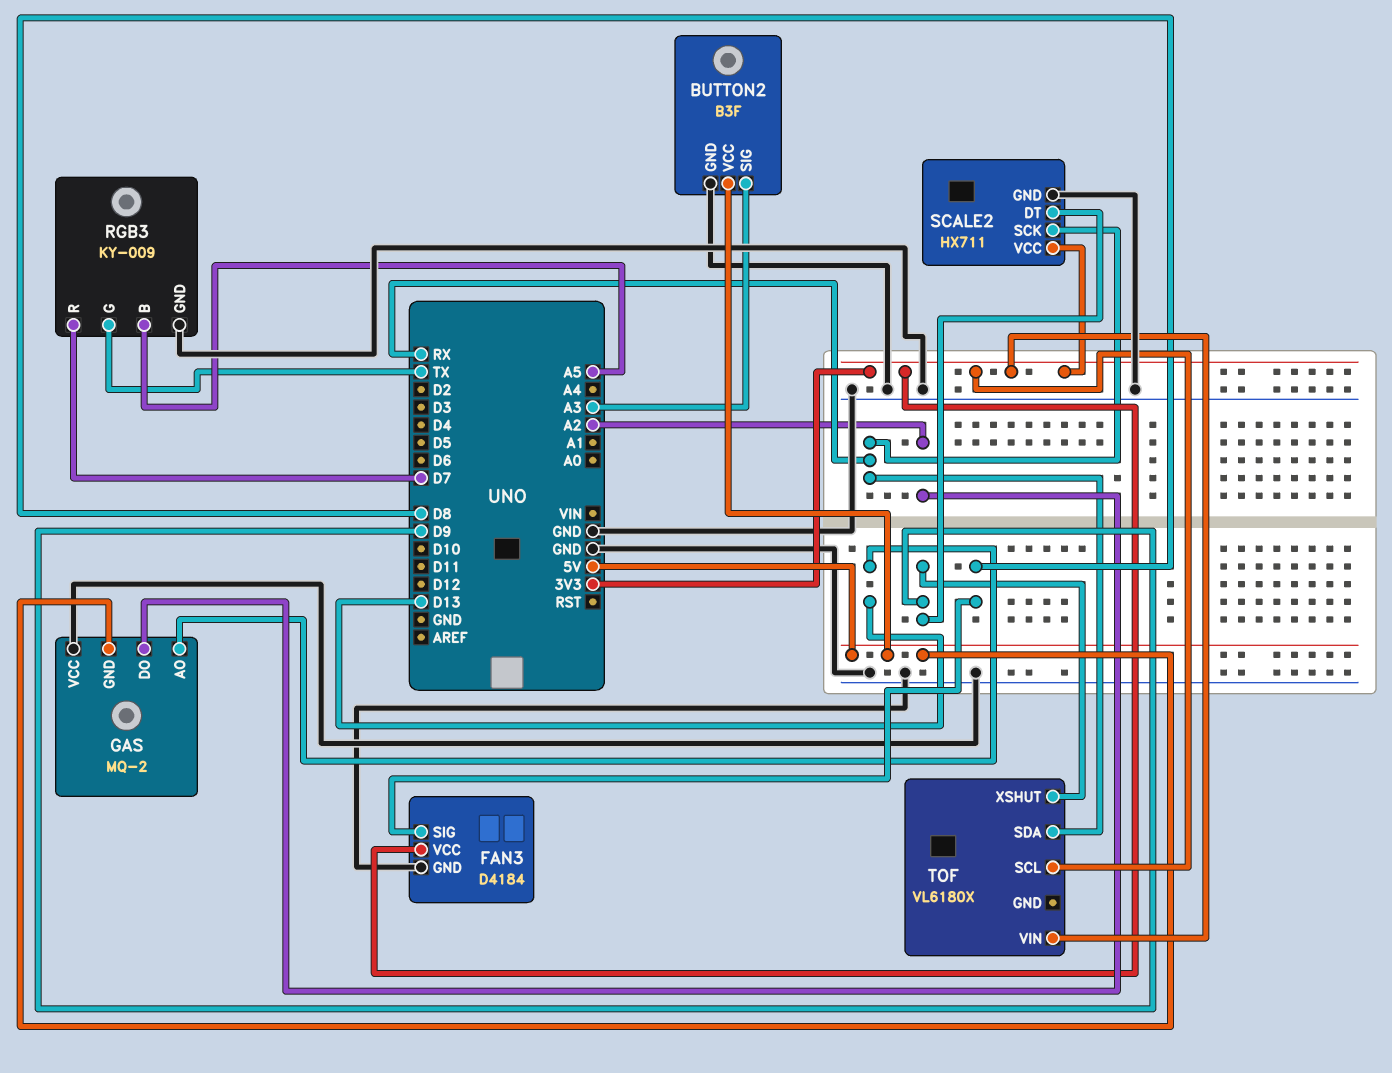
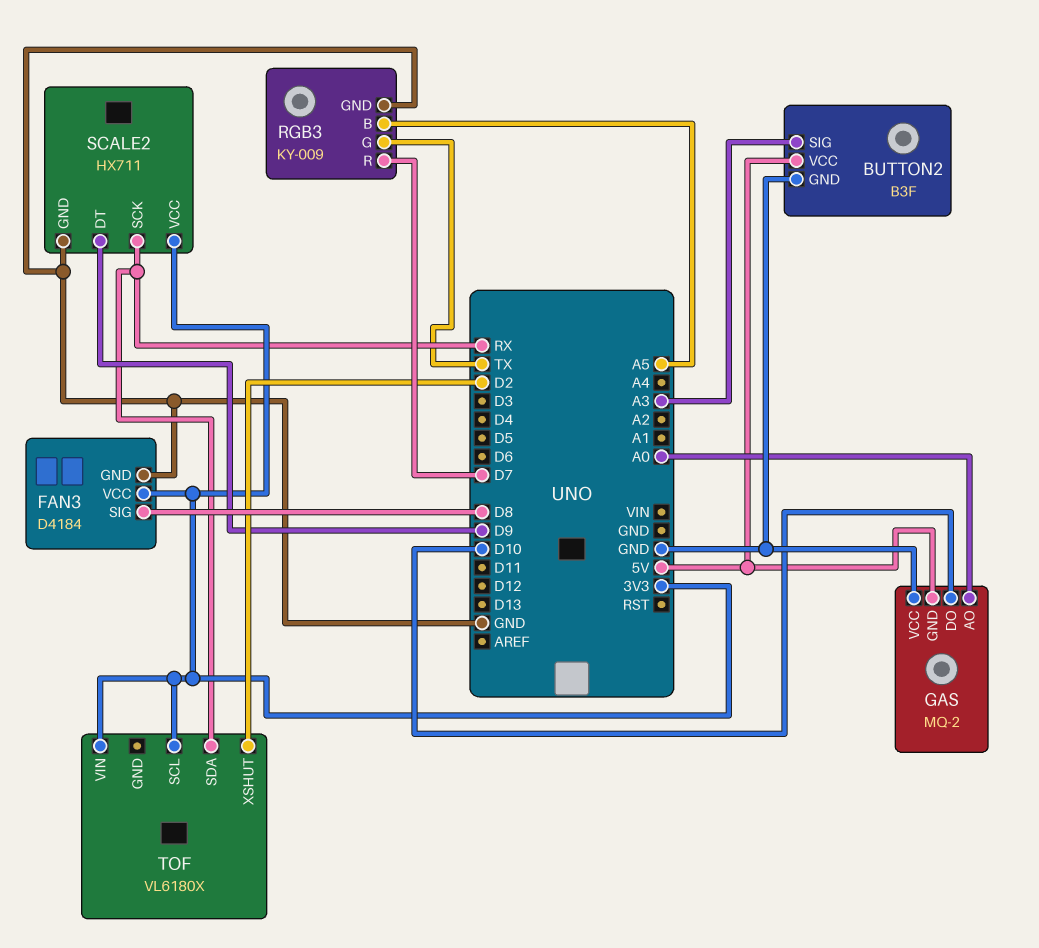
GAS pin AO: D13 -> A0
GAS pin DO: A2 -> D10
TOF pin XSHUT: D9 -> D2

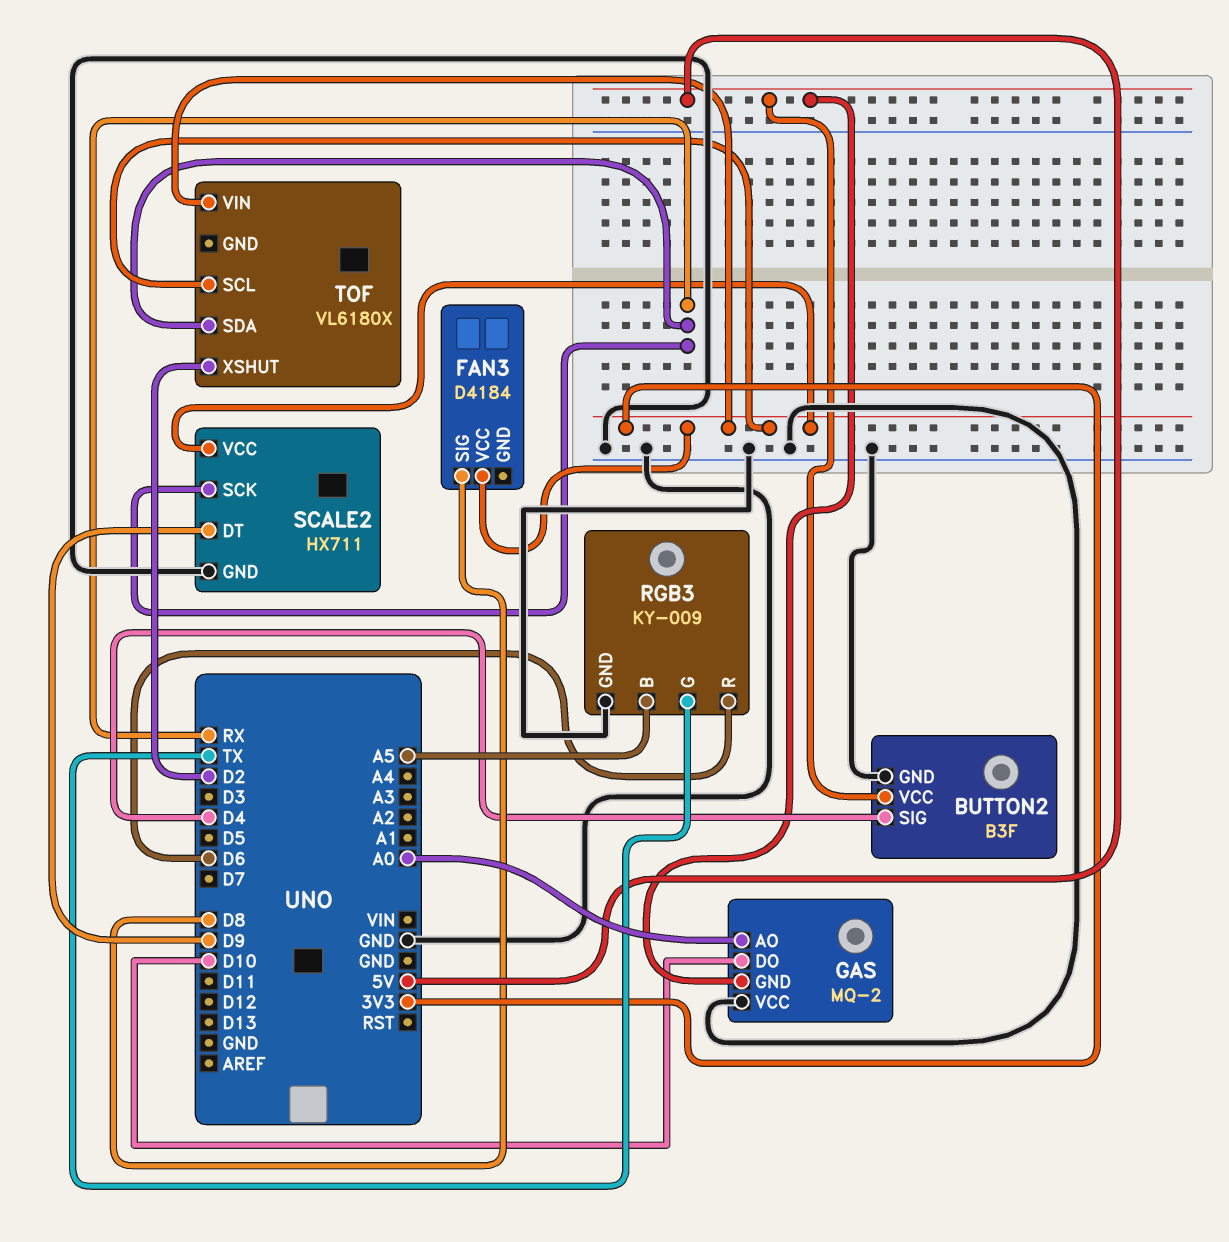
BUTTON2 pin SIG: A3 -> D4
FAN3 pin GND: GND -> none
RGB3 pin R: D7 -> D6

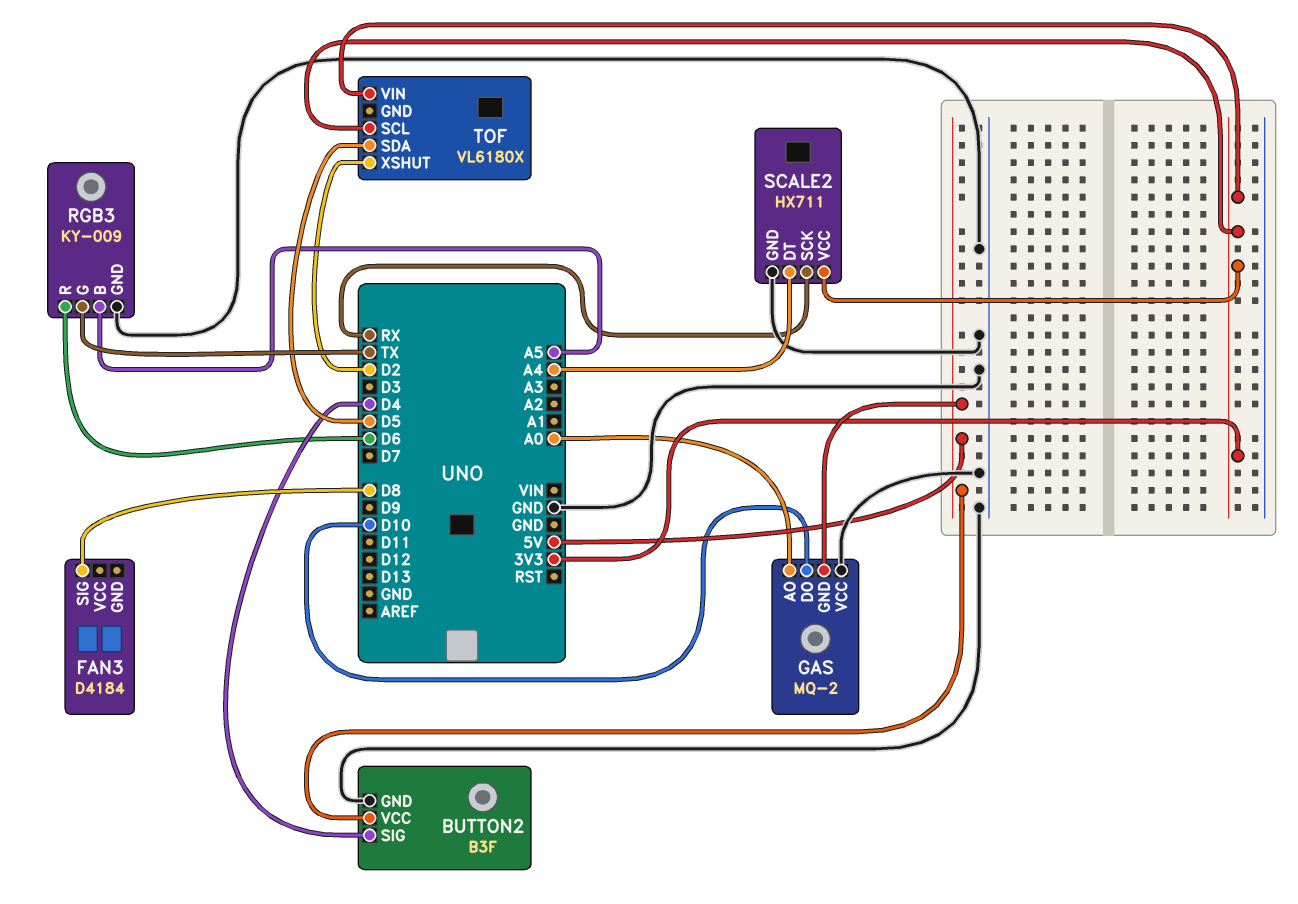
FAN3 pin VCC: 3V3 -> none
SCALE2 pin DT: D9 -> A4
TOF pin SDA: RX -> D5

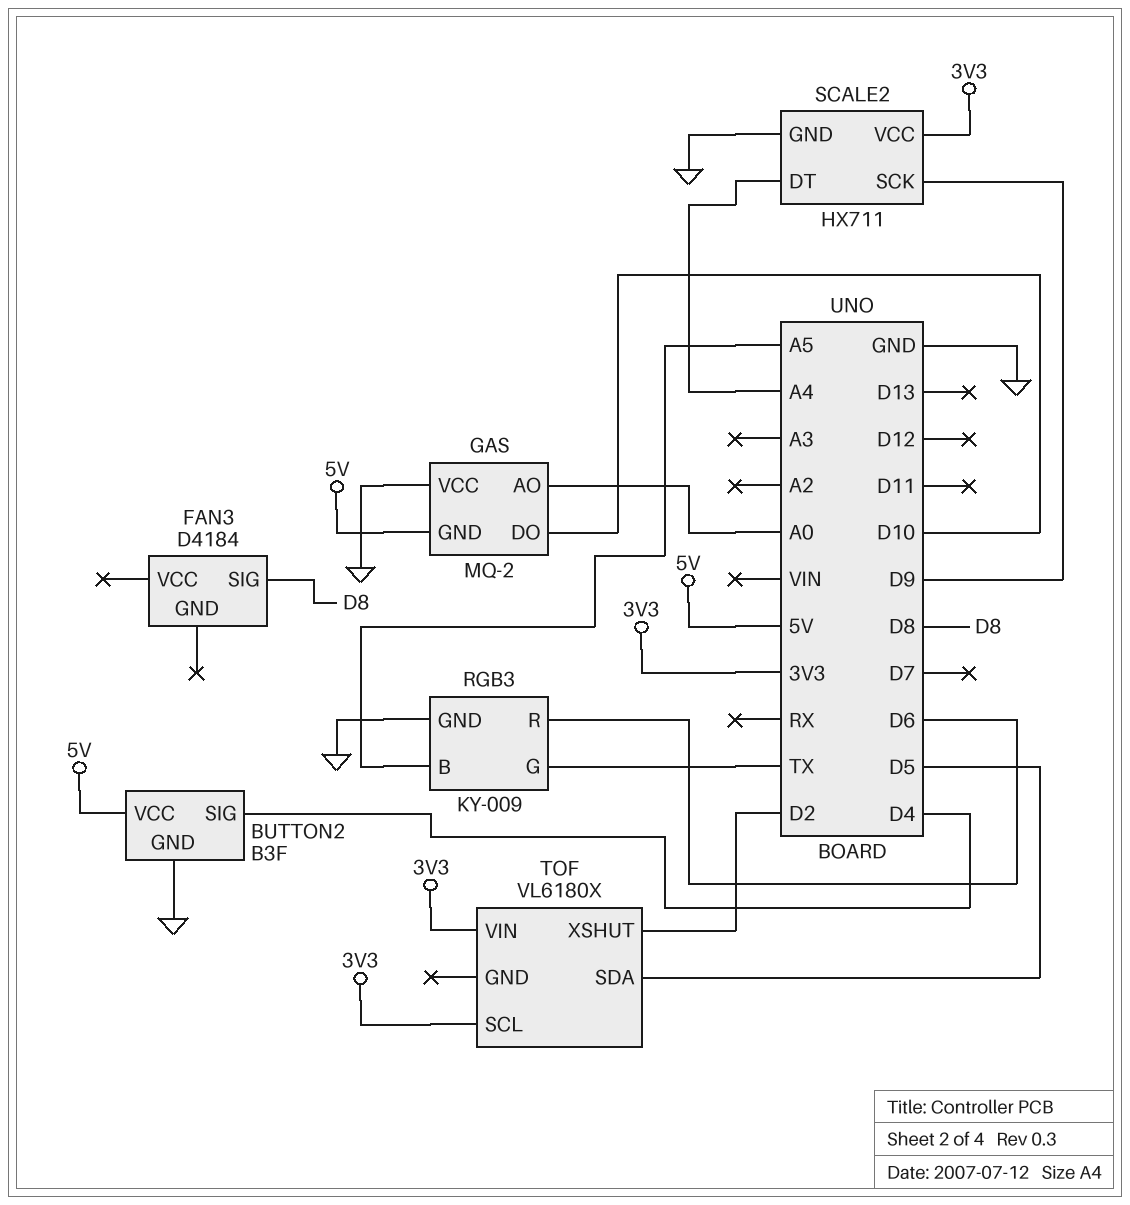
SCALE2 pin SCK: RX -> D9

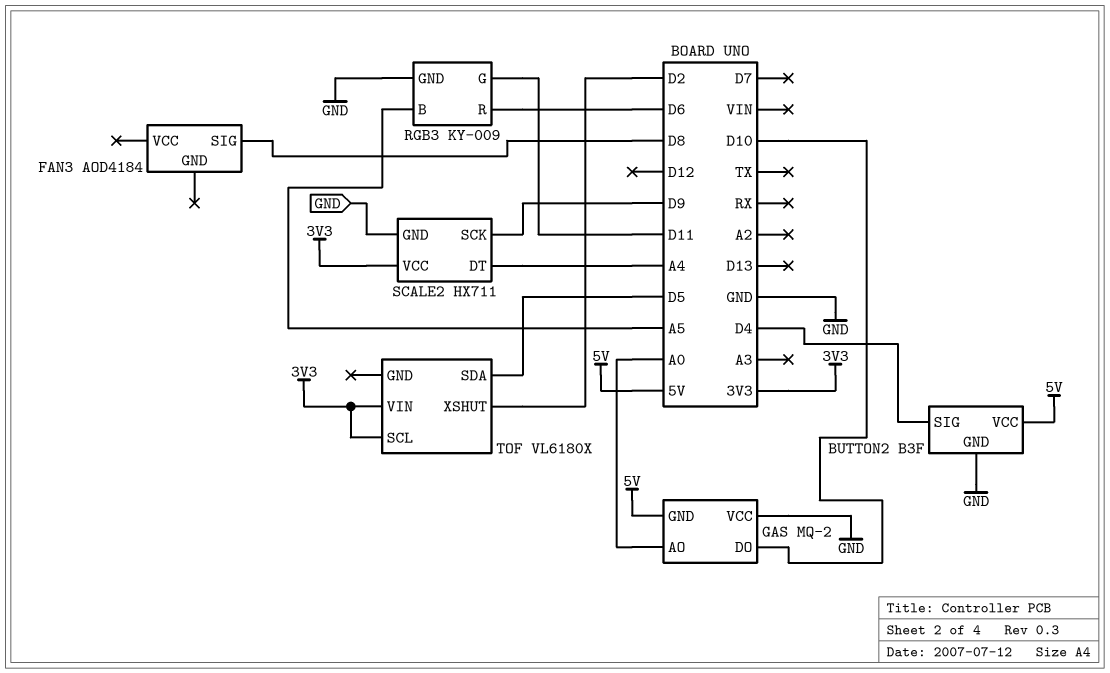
FAN3: D4184 -> AOD4184
RGB3 pin G: TX -> D11

